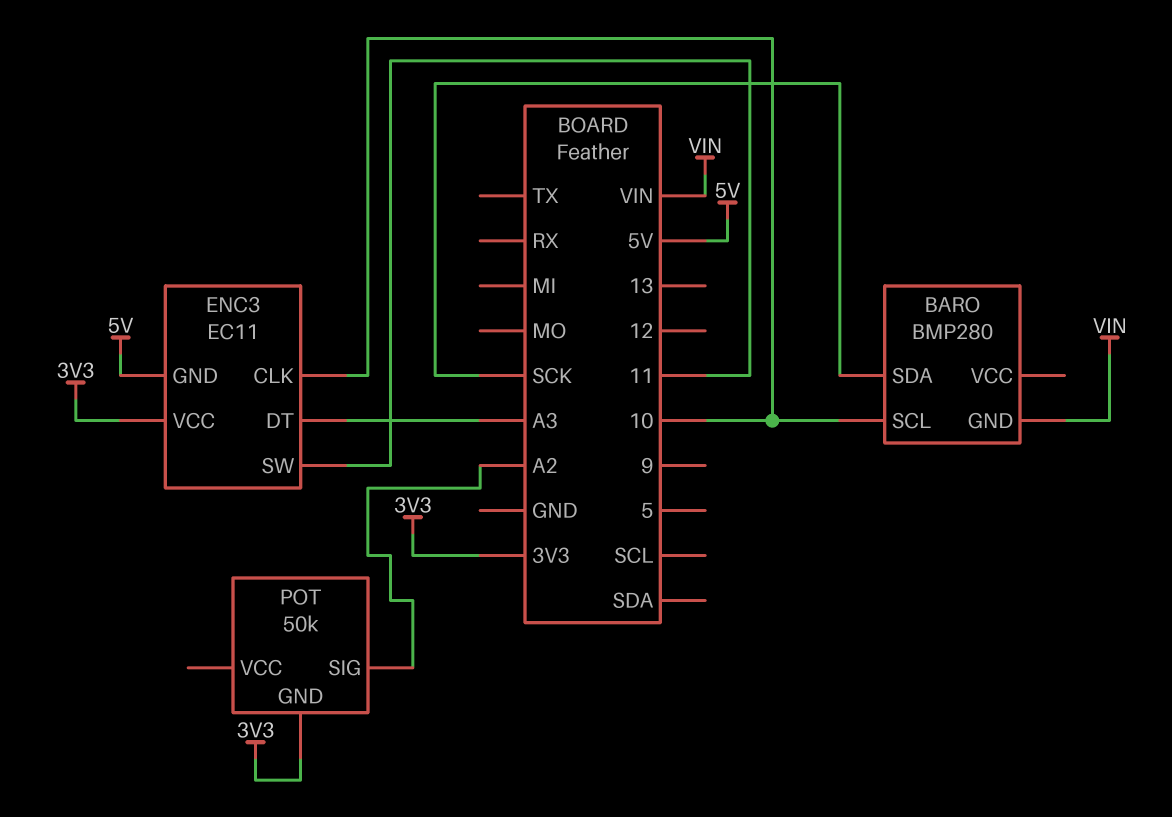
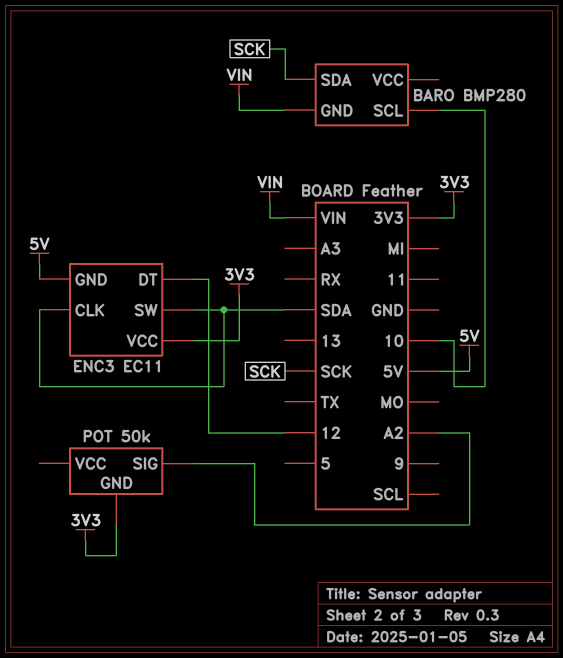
ENC3 pin CLK: 10 -> SDA
ENC3 pin DT: A3 -> 12
ENC3 pin SW: 11 -> SDA

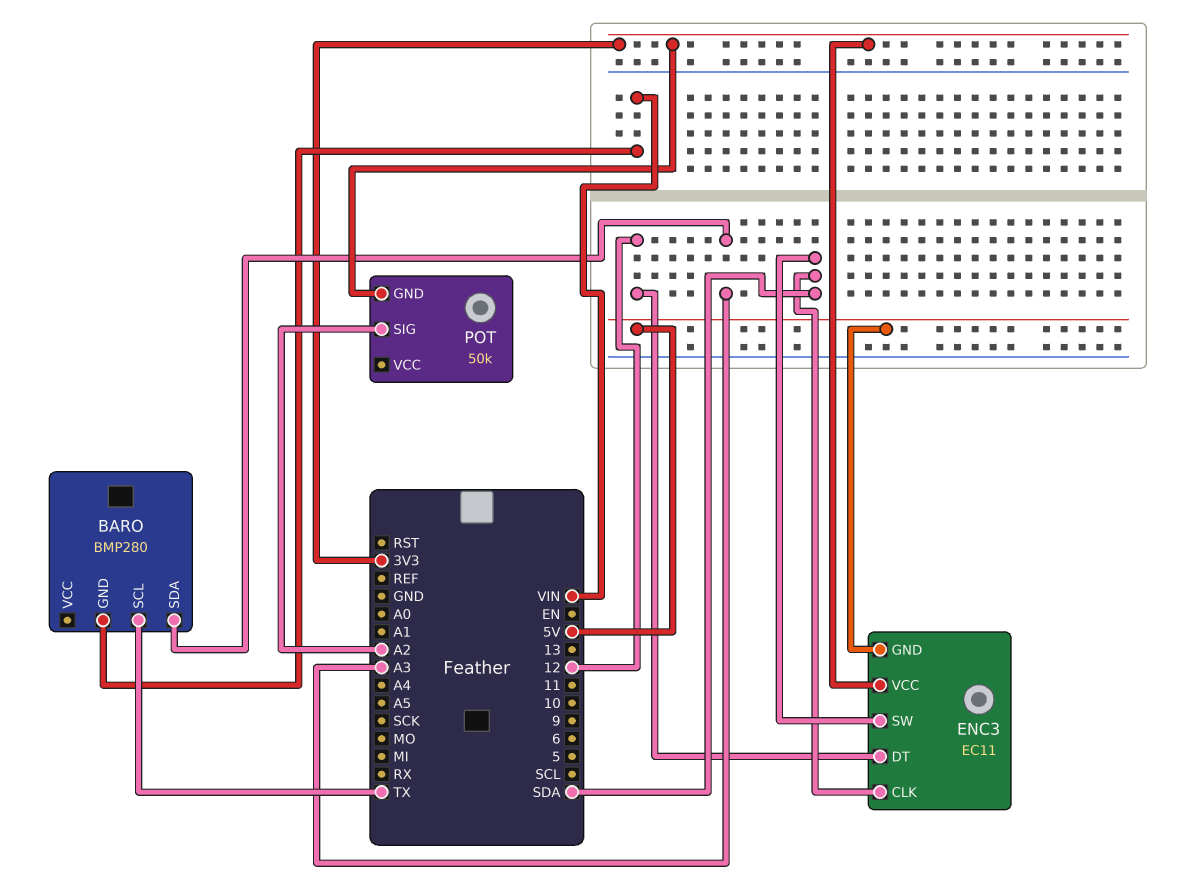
BARO pin SCL: 10 -> TX
BARO pin SDA: SCK -> A3

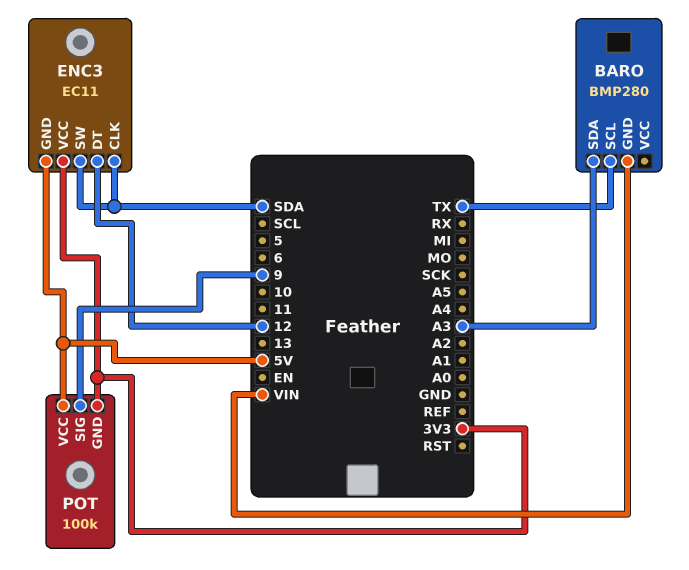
POT: 50k -> 100k
POT pin SIG: A2 -> 9
POT pin VCC: none -> 5V

